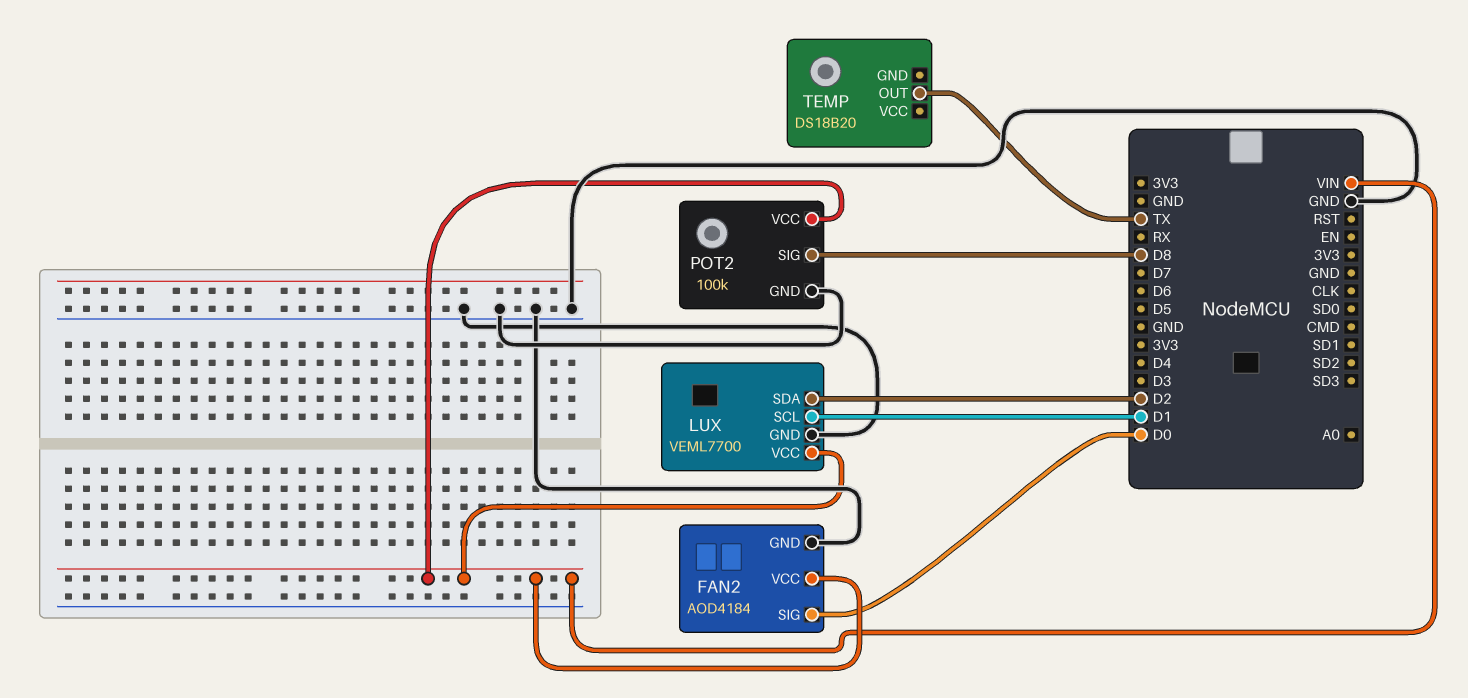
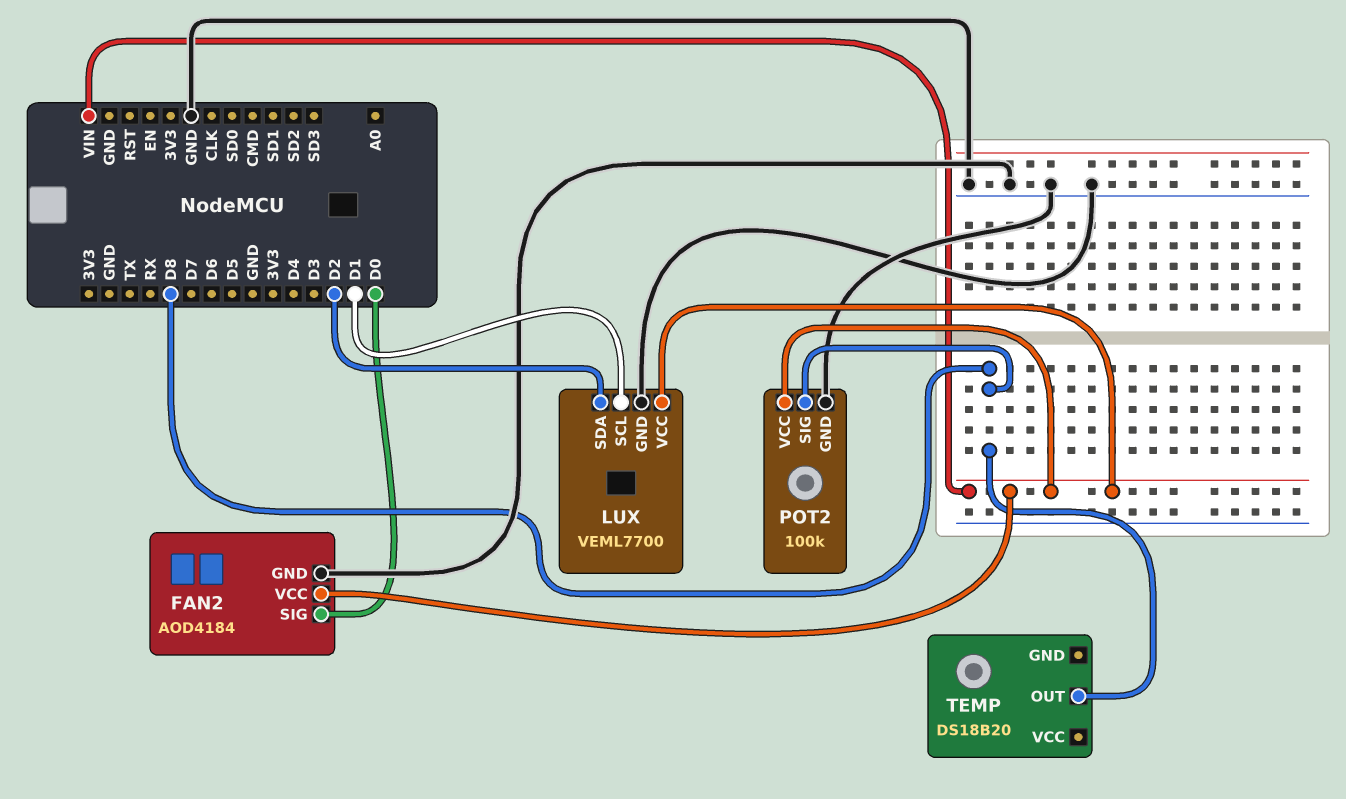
TEMP pin OUT: TX -> D8

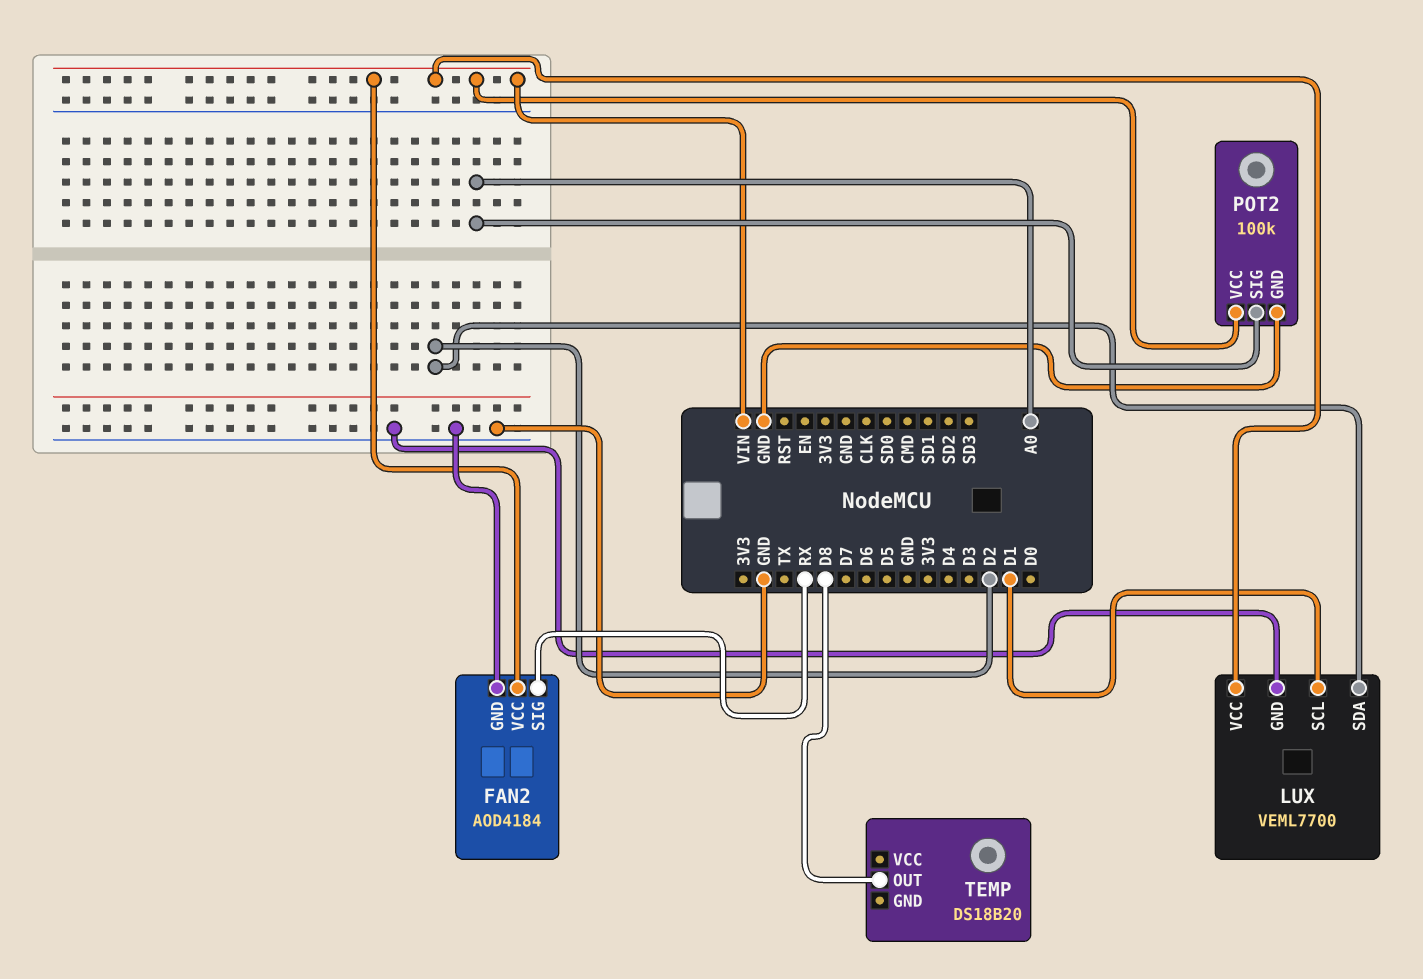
FAN2 pin SIG: D0 -> RX
POT2 pin SIG: D8 -> A0

